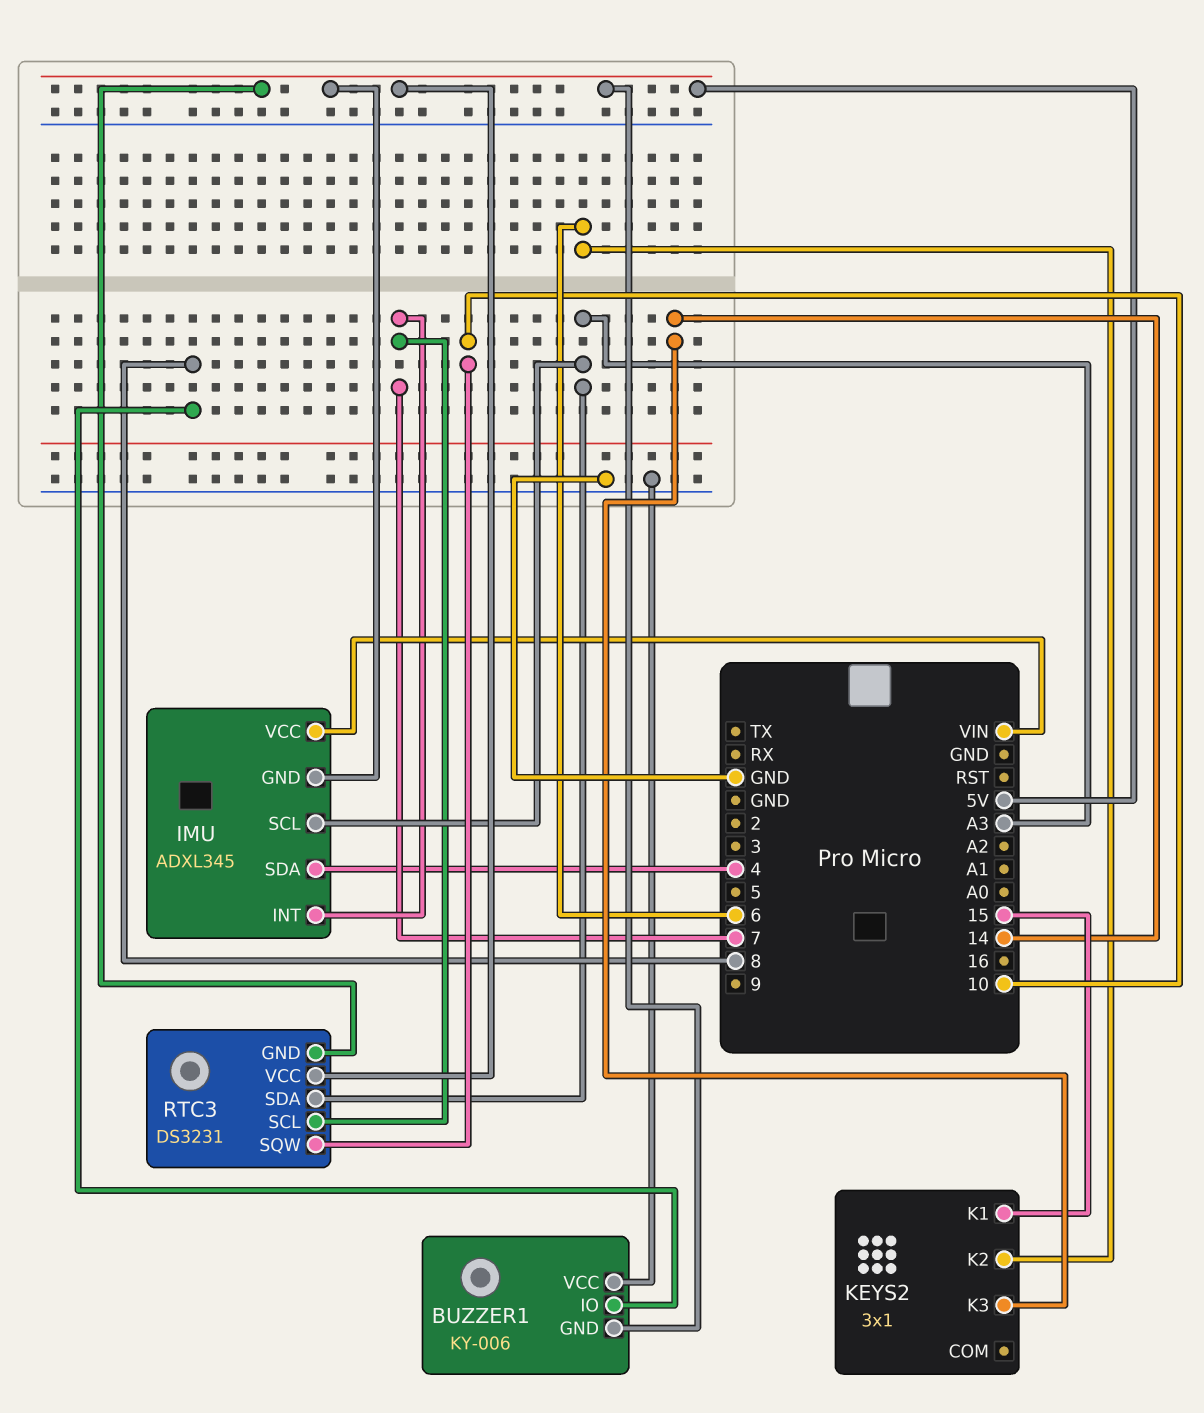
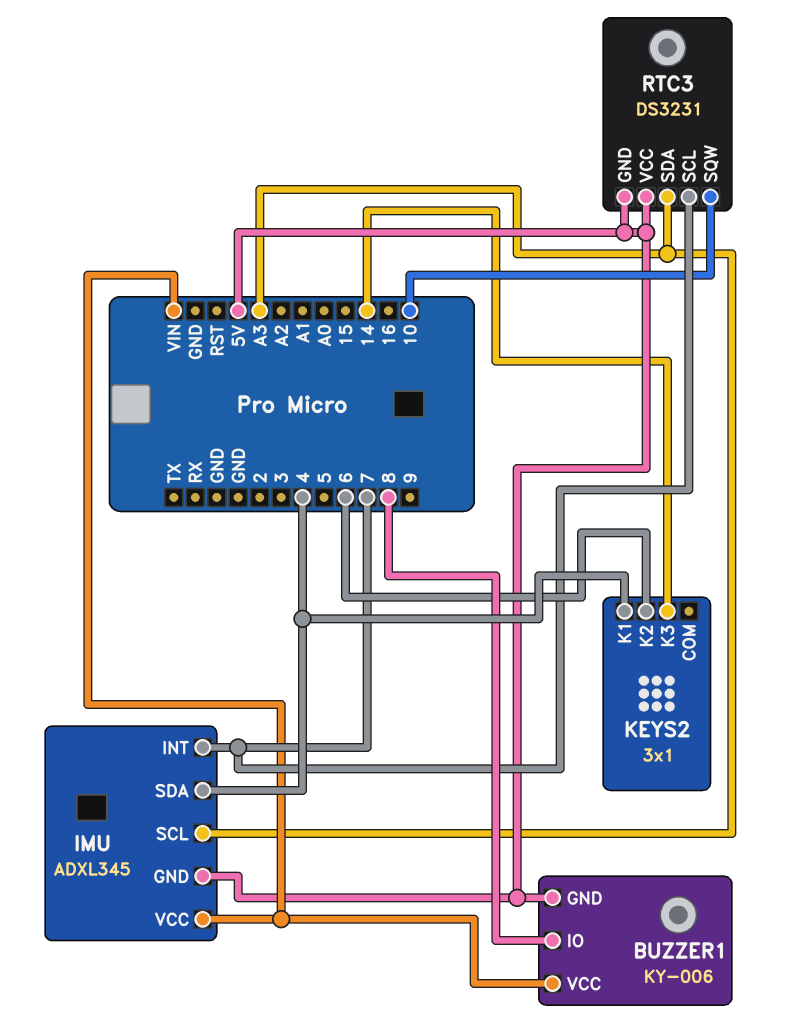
BUZZER1 pin VCC: GND -> VIN
KEYS2 pin K1: 15 -> 4

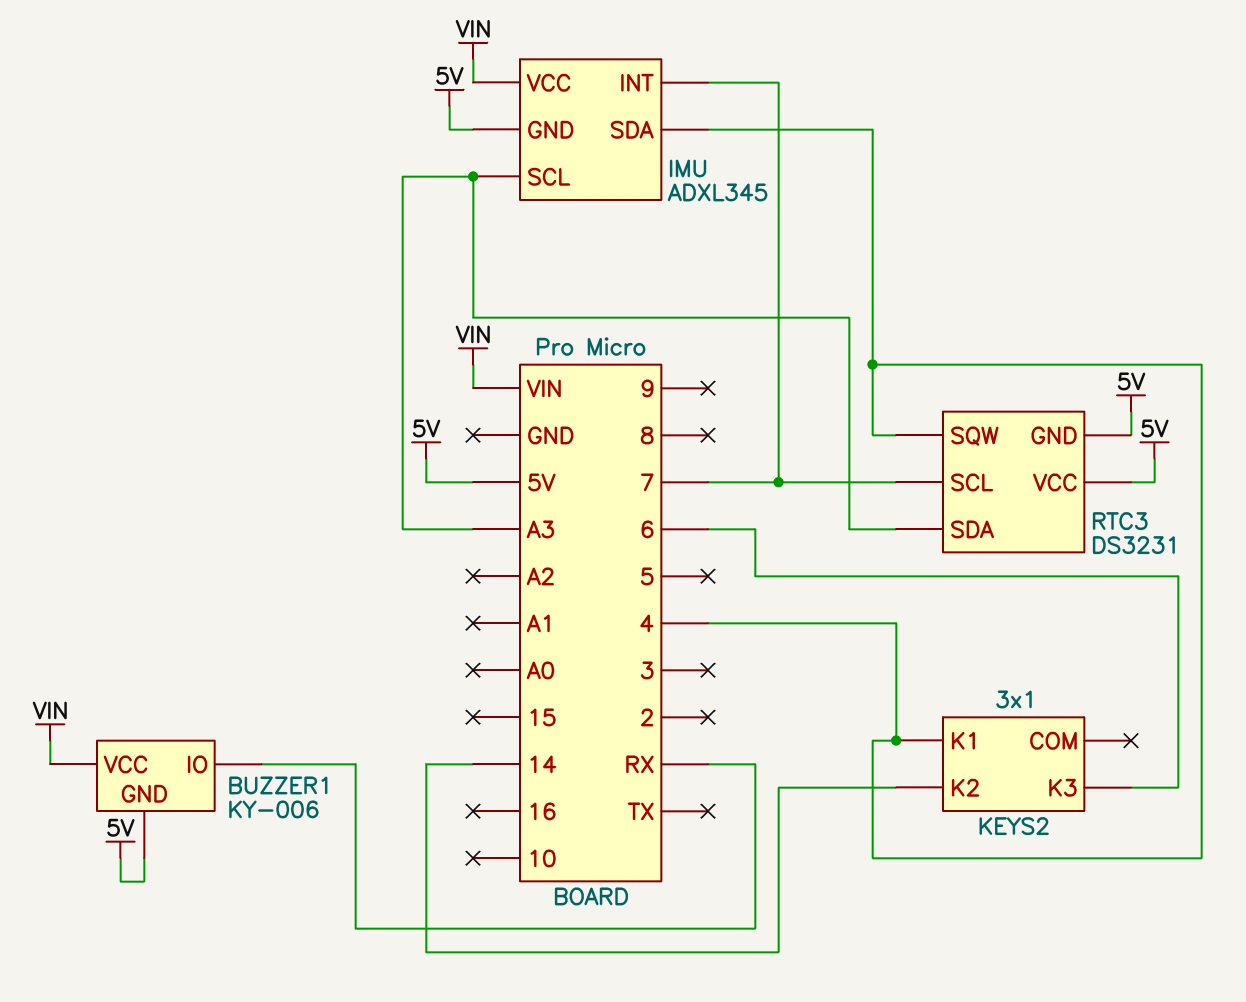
BUZZER1 pin IO: 8 -> RX
KEYS2 pin K2: 6 -> 14
KEYS2 pin K3: 14 -> 6
RTC3 pin SQW: 10 -> 4

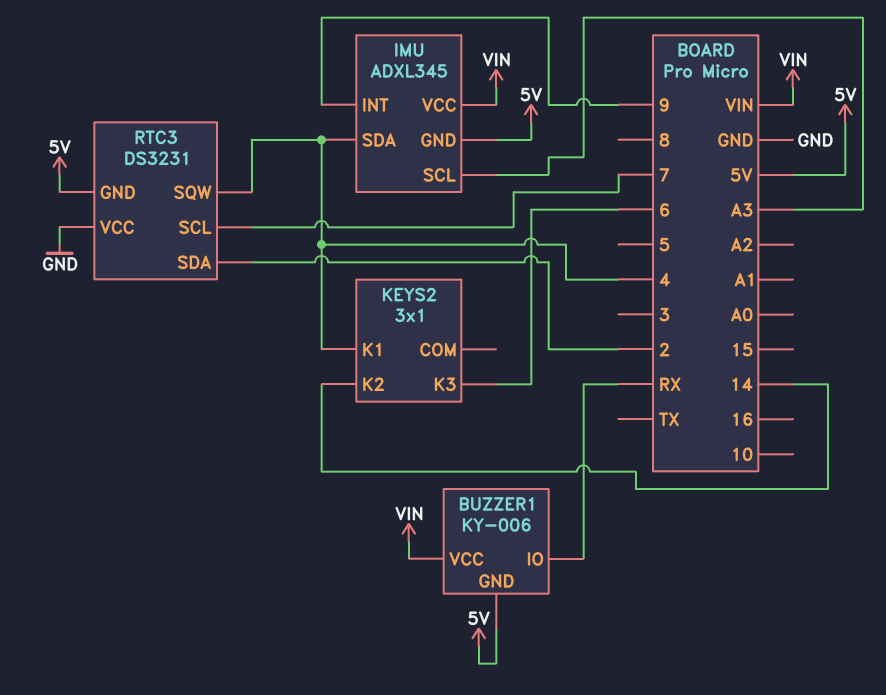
IMU pin INT: 7 -> 9
RTC3 pin SDA: A3 -> 2
RTC3 pin VCC: 5V -> GND

